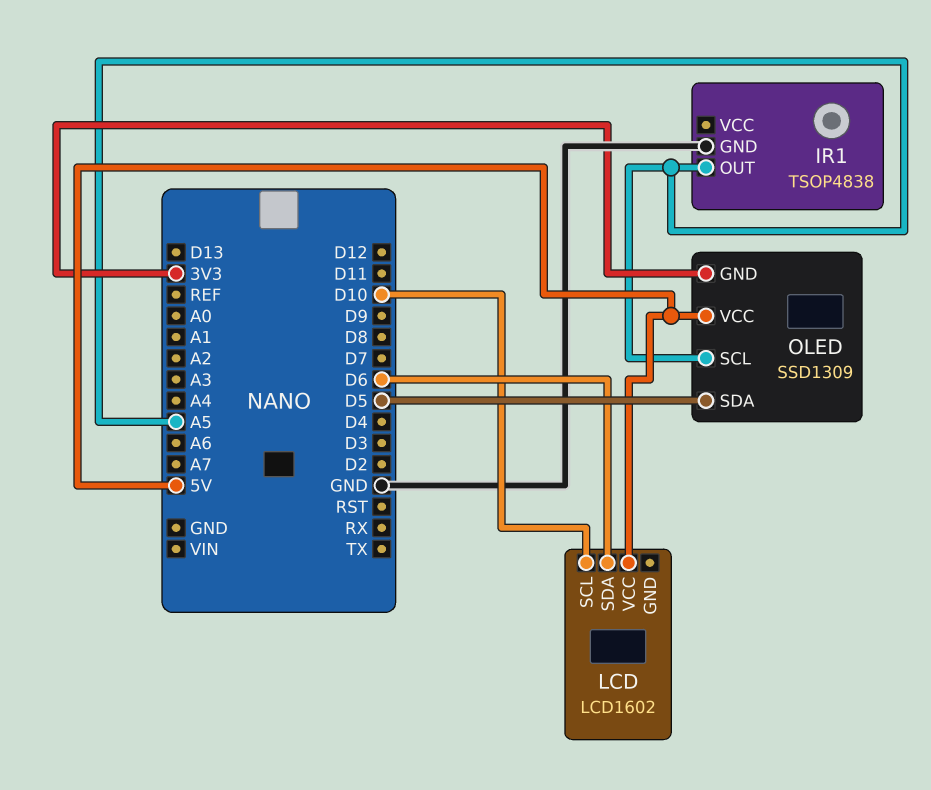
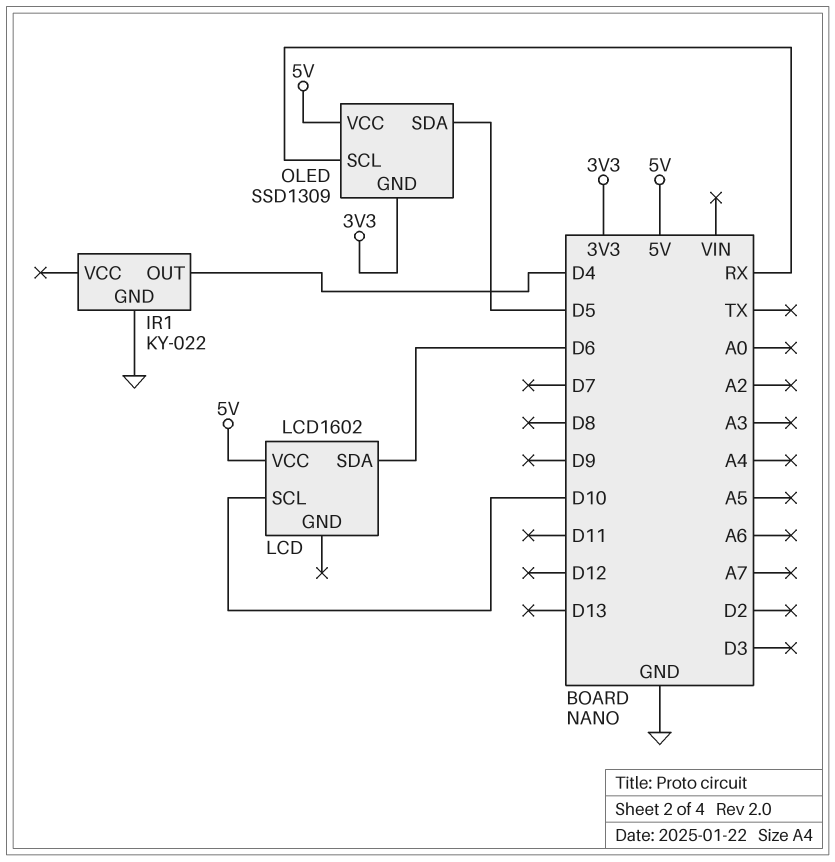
IR1: TSOP4838 -> KY-022
IR1 pin OUT: A5 -> D4
OLED pin SCL: A5 -> RX

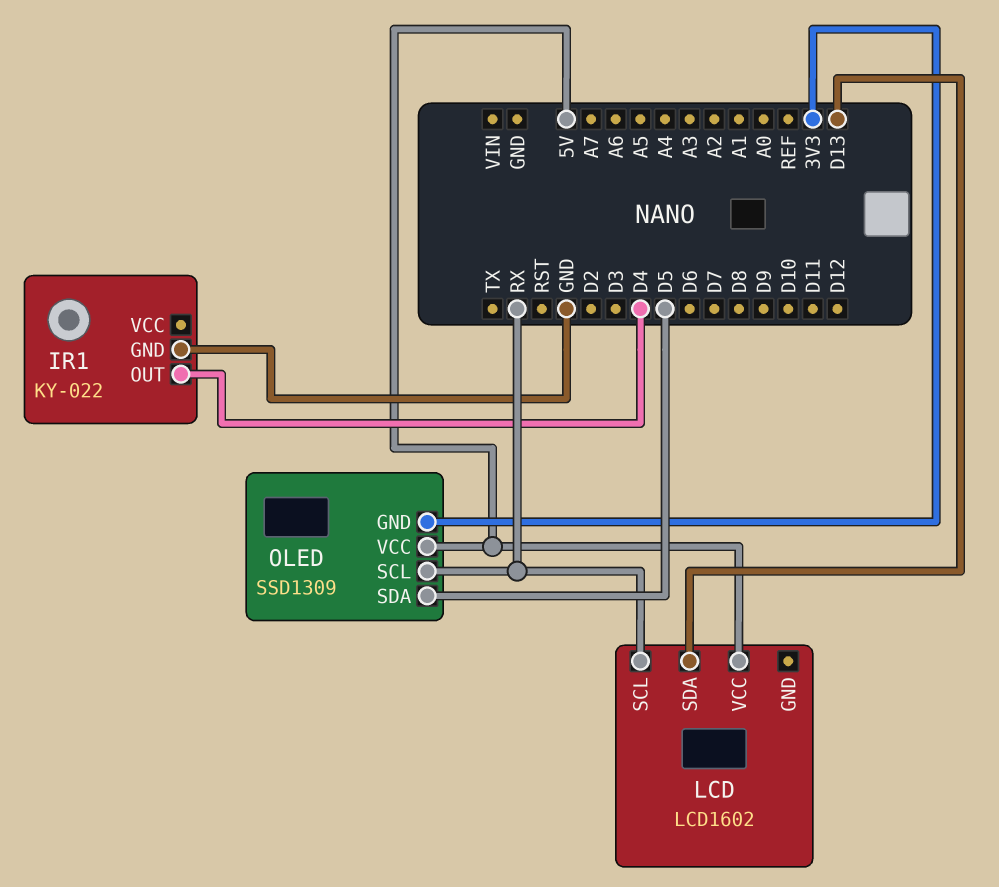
LCD pin SCL: D10 -> RX
LCD pin SDA: D6 -> D13

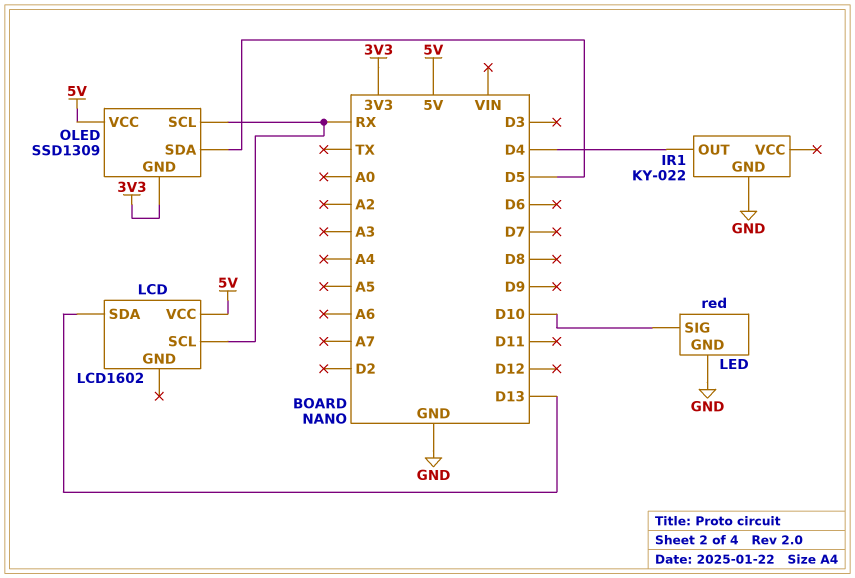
LED: none -> red
LED pin GND: none -> GND
LED pin SIG: none -> D10

